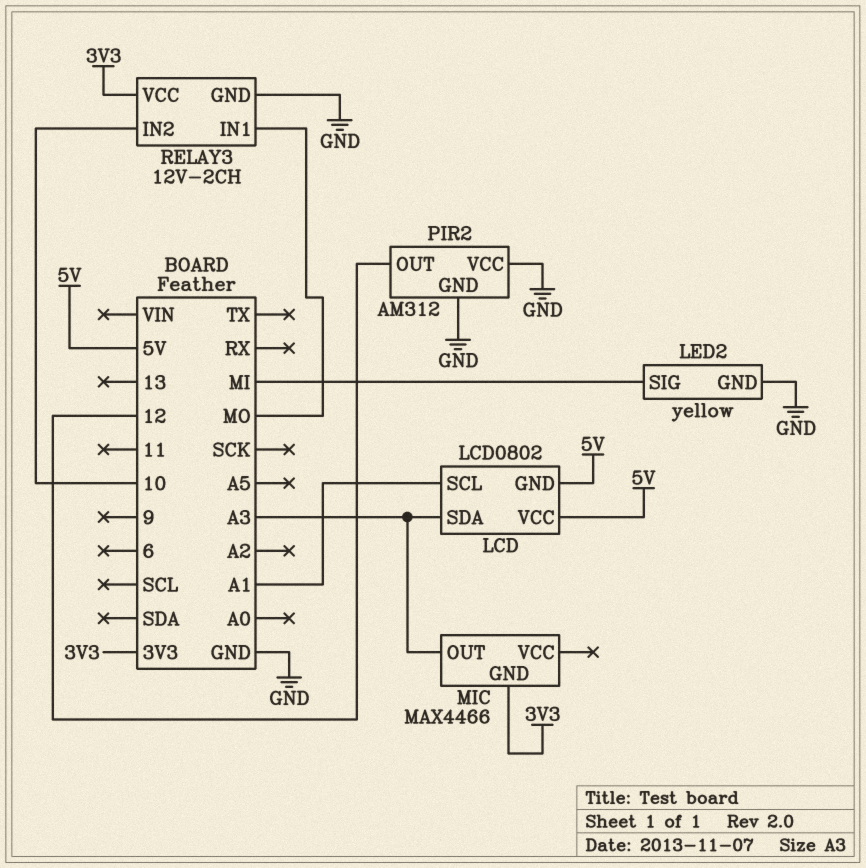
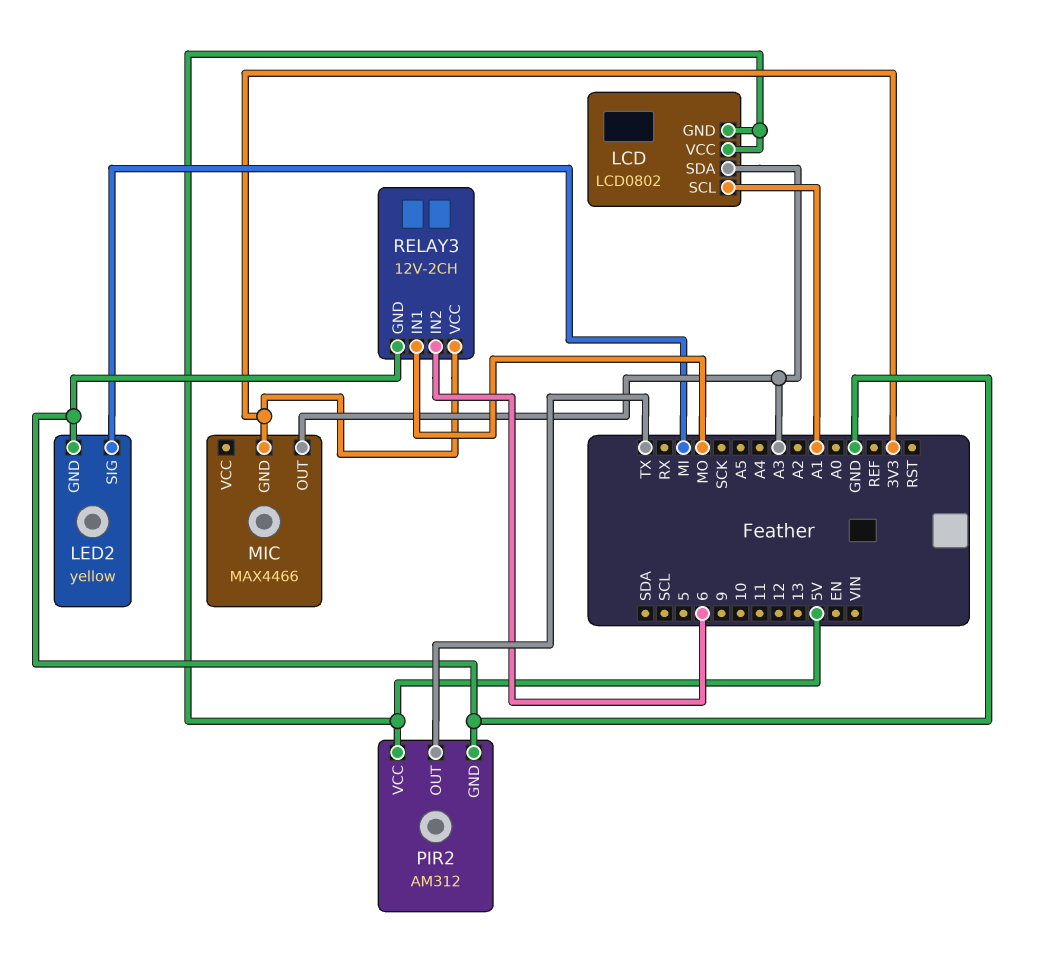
PIR2 pin OUT: 12 -> TX
PIR2 pin VCC: GND -> 5V
RELAY3 pin IN2: 10 -> 6

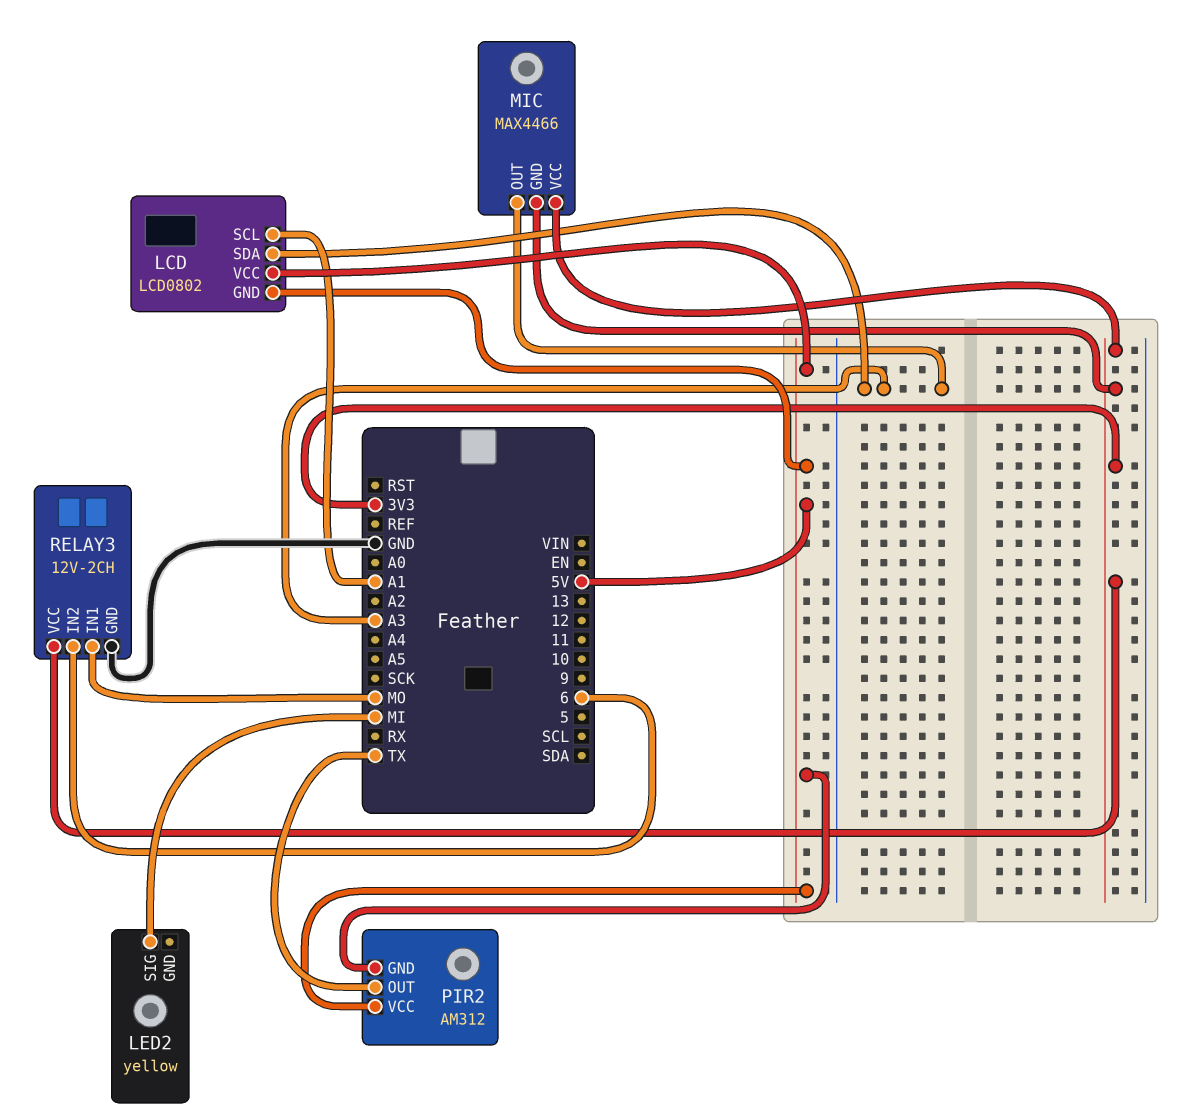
LED2 pin GND: GND -> none
MIC pin VCC: none -> 3V3
PIR2 pin GND: GND -> 5V

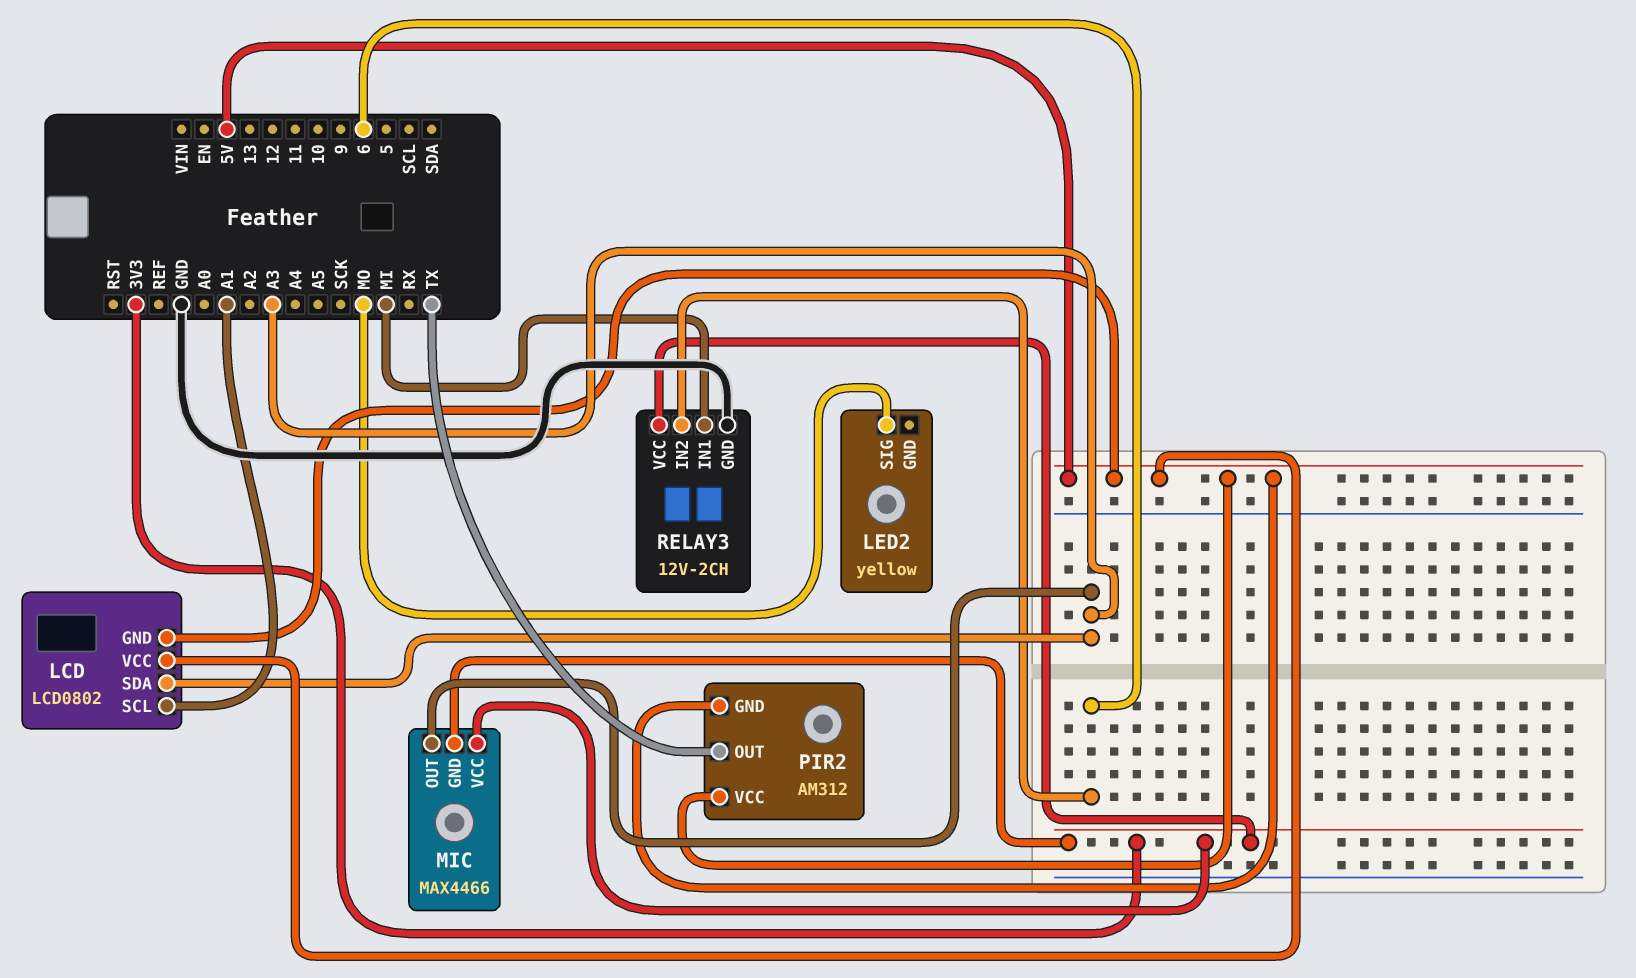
LED2 pin SIG: MI -> MO
RELAY3 pin IN1: MO -> MI

